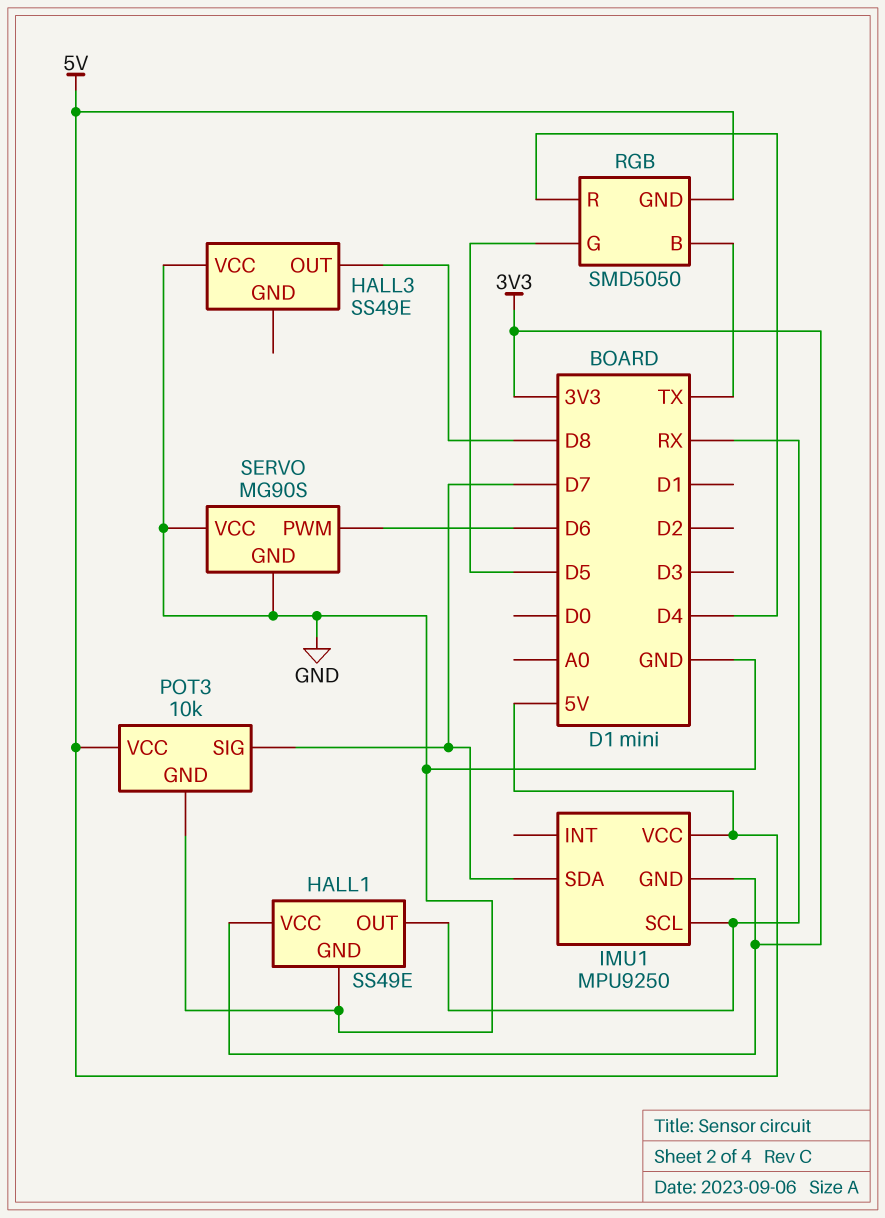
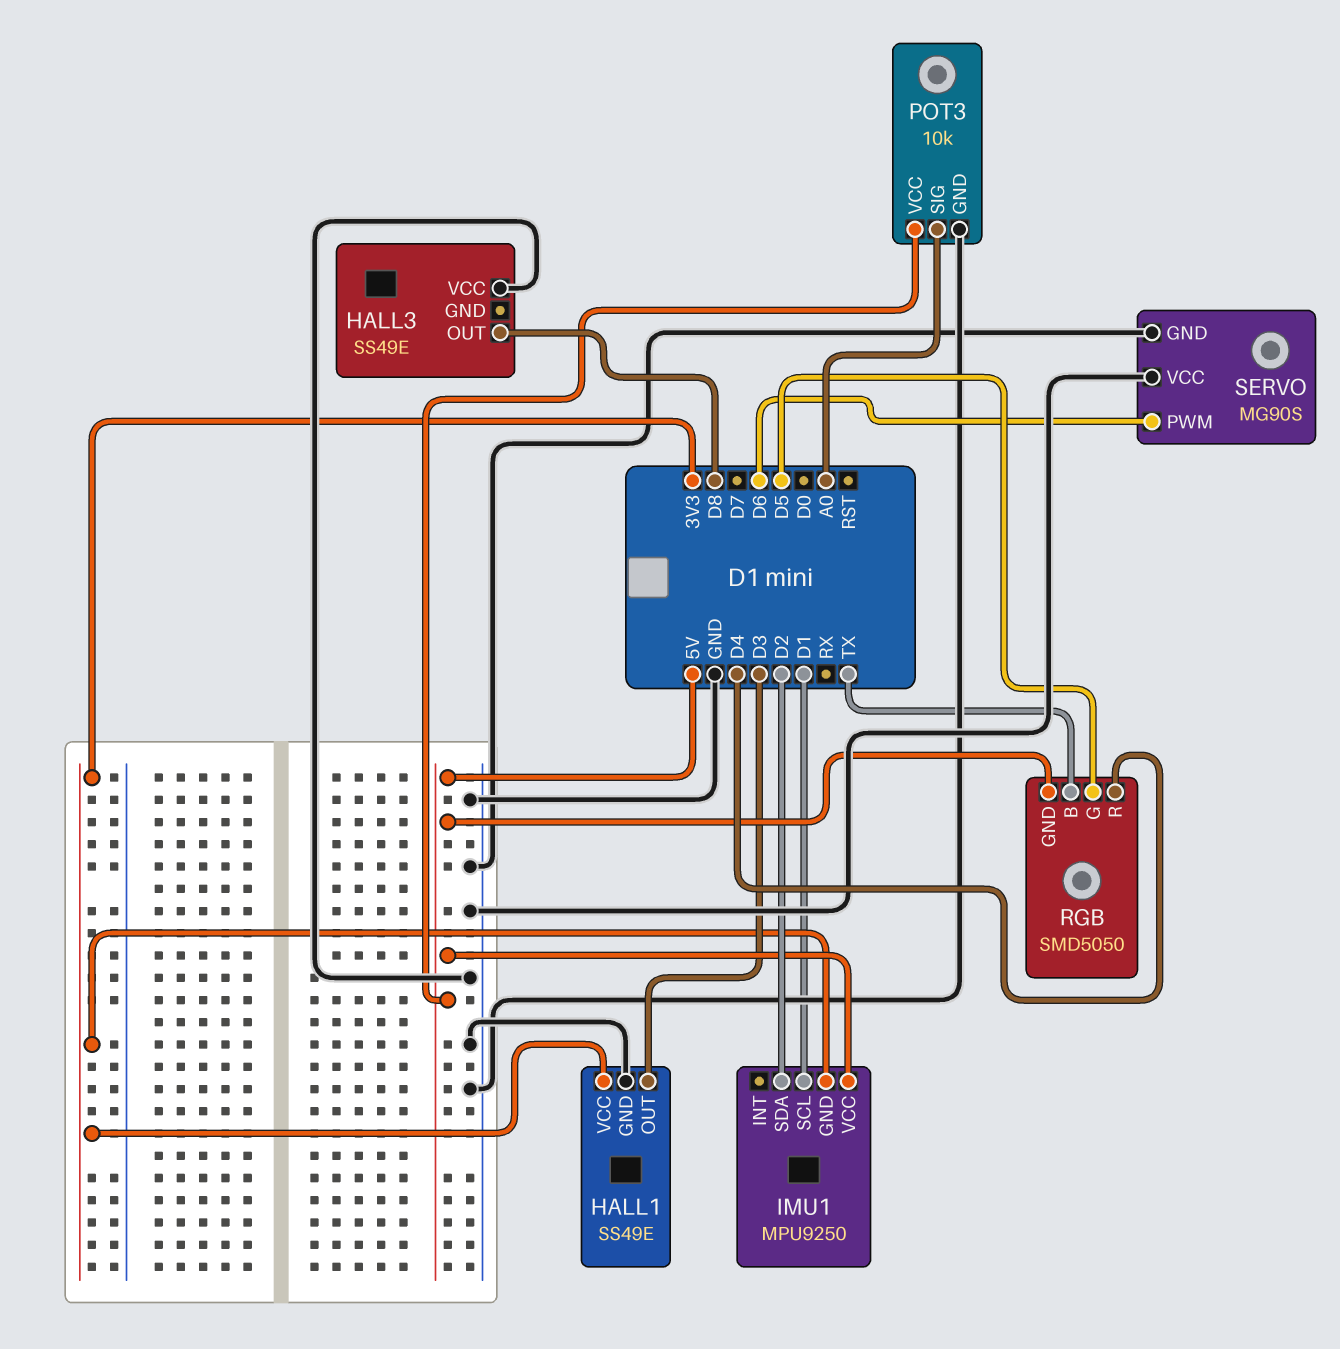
HALL1 pin OUT: RX -> D3
IMU1 pin SCL: RX -> D1
IMU1 pin SDA: D7 -> D2
POT3 pin SIG: D7 -> A0

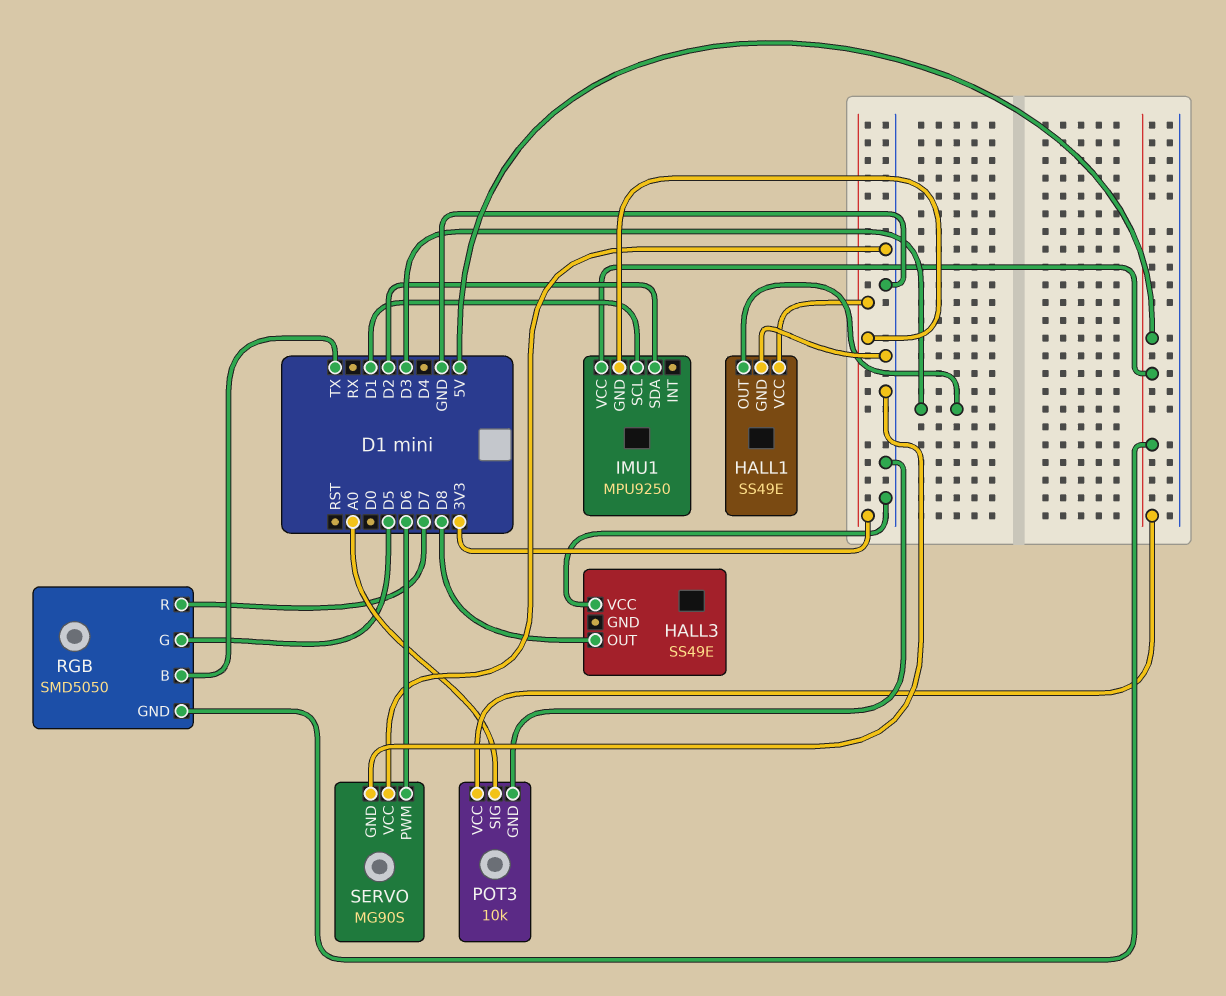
RGB pin R: D4 -> D7

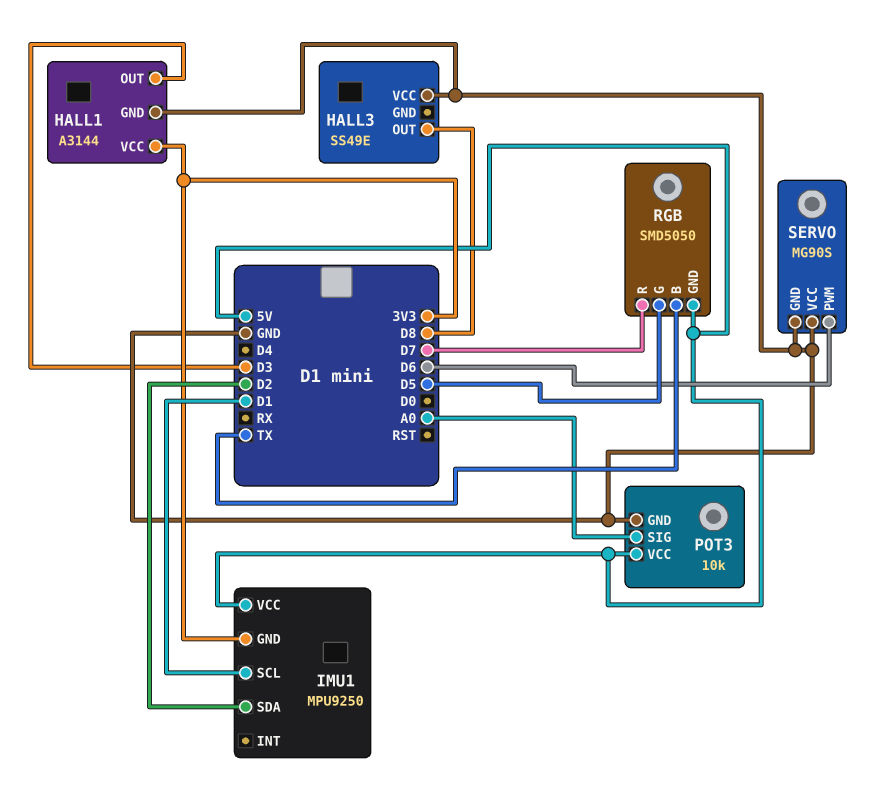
HALL1: SS49E -> A3144

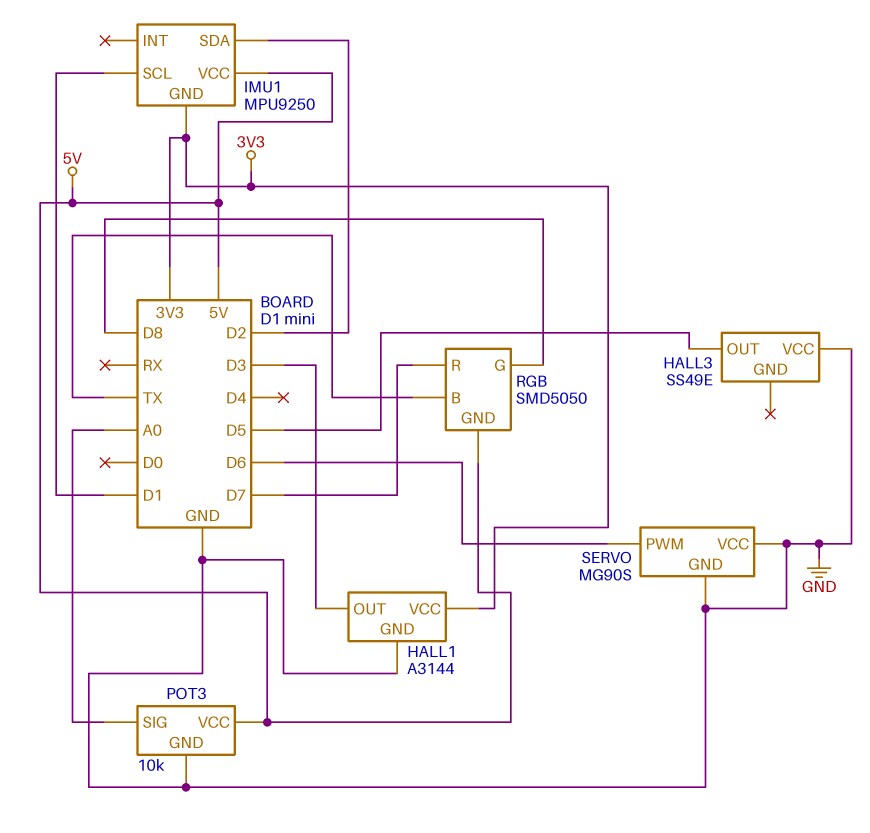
HALL3 pin OUT: D8 -> D5
RGB pin G: D5 -> D8

